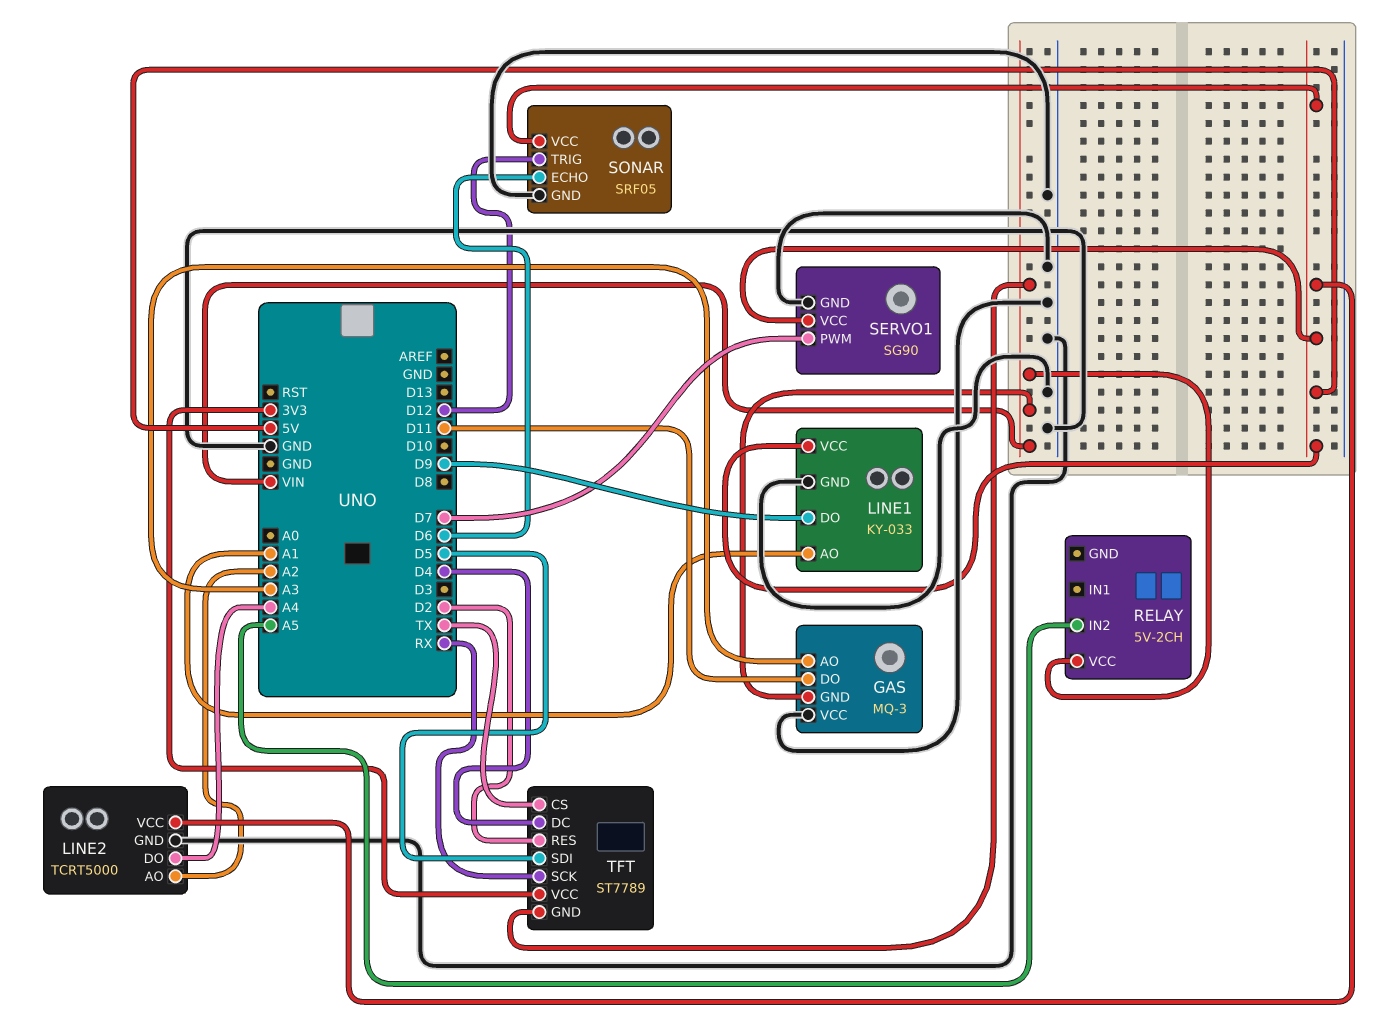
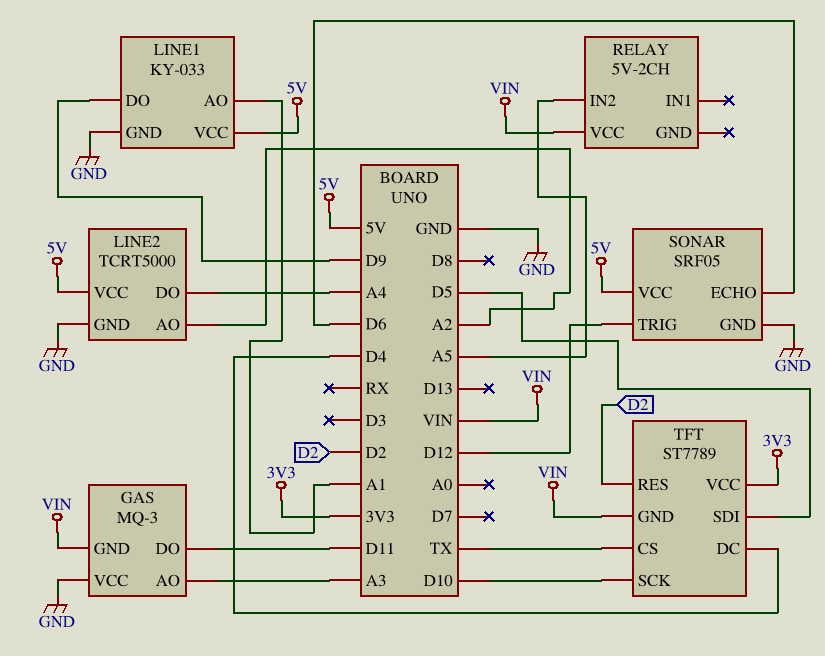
SERVO1: SG90 -> none
SERVO1 pin GND: GND -> none
SERVO1 pin PWM: D7 -> none
SERVO1 pin VCC: 5V -> none
TFT pin SCK: RX -> D10

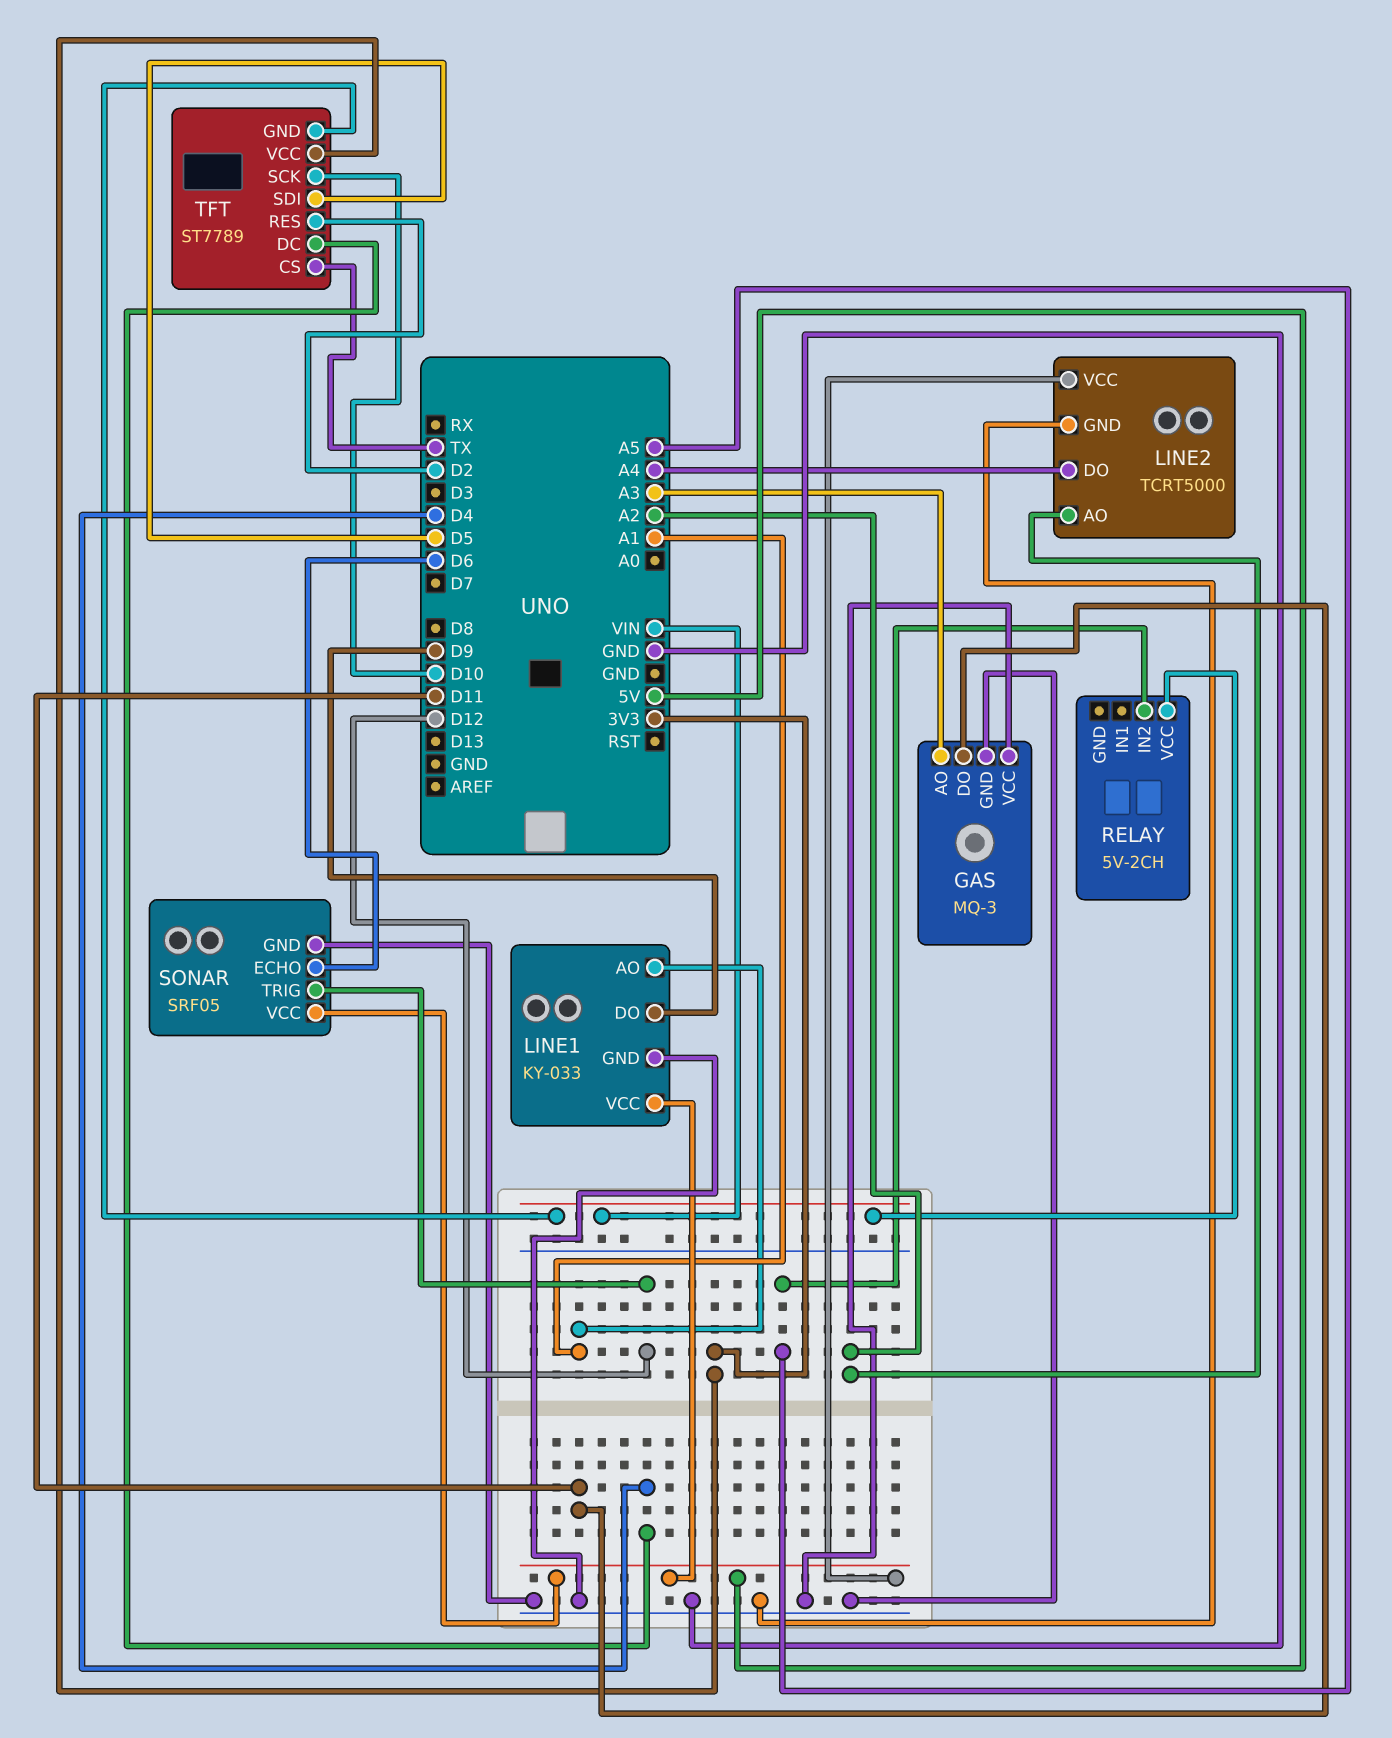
GAS pin GND: VIN -> GND

